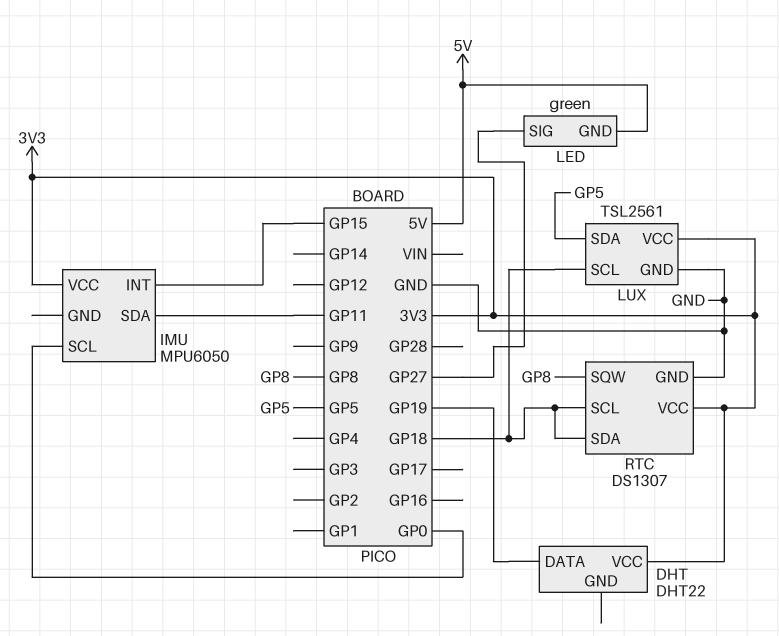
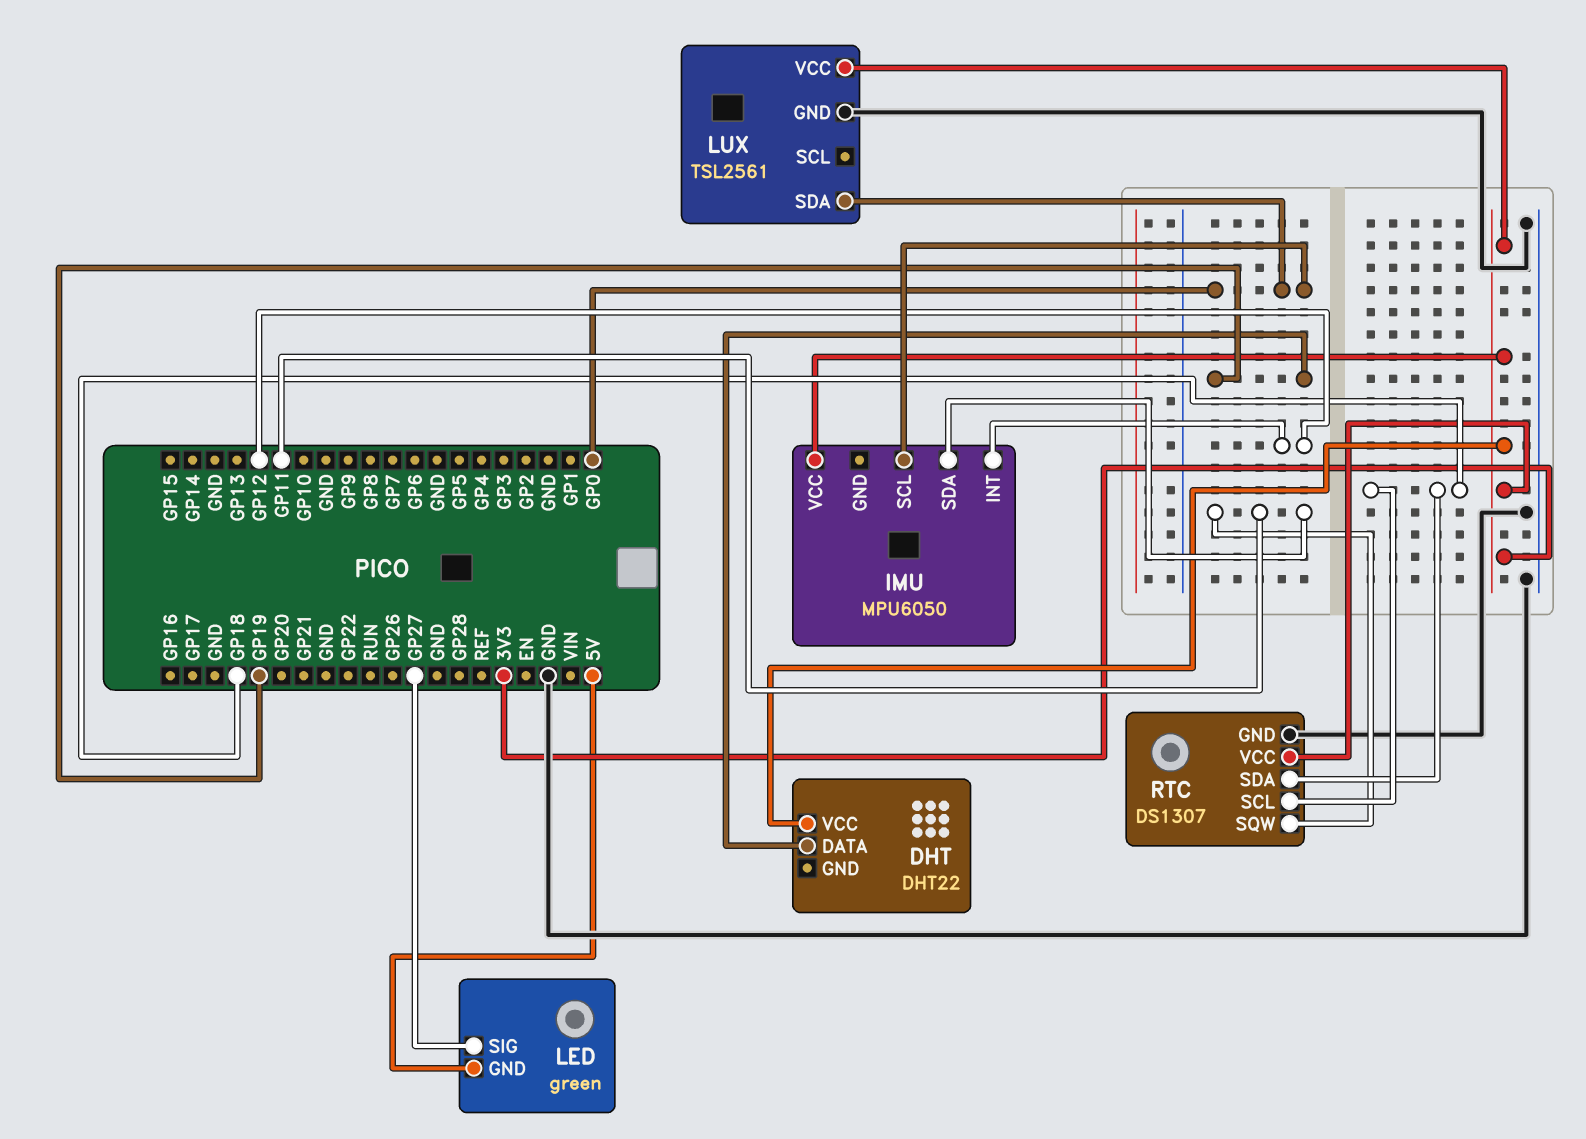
IMU pin INT: GP15 -> GP12
LUX pin SCL: GP18 -> none
LUX pin SDA: GP5 -> GP0
RTC pin SQW: GP8 -> GP11

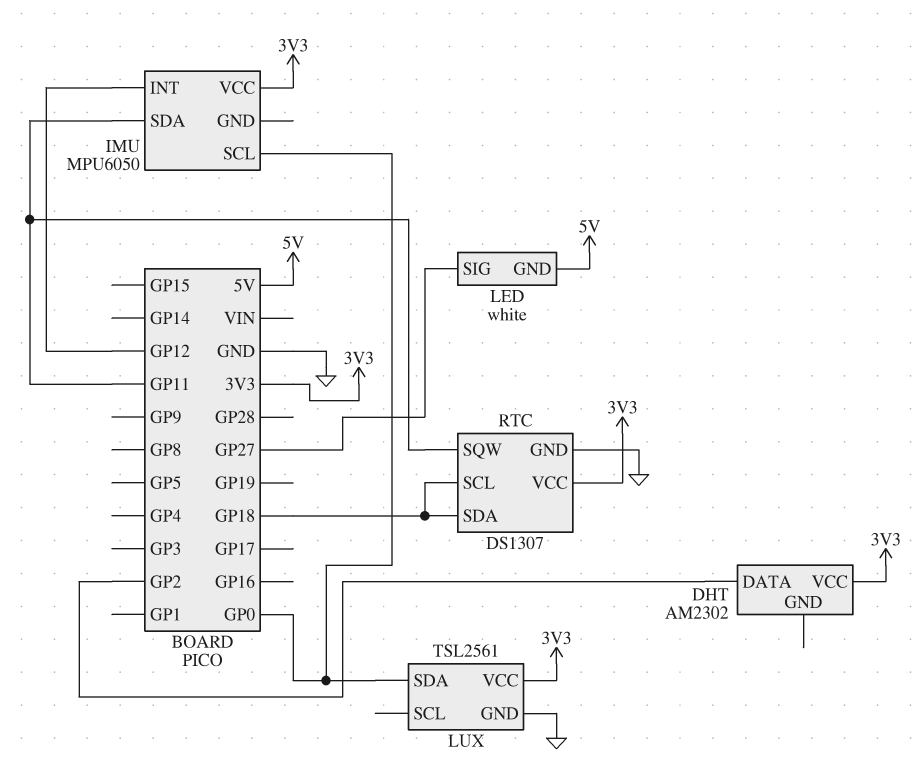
DHT: DHT22 -> AM2302
DHT pin DATA: GP19 -> GP2
LED: green -> white

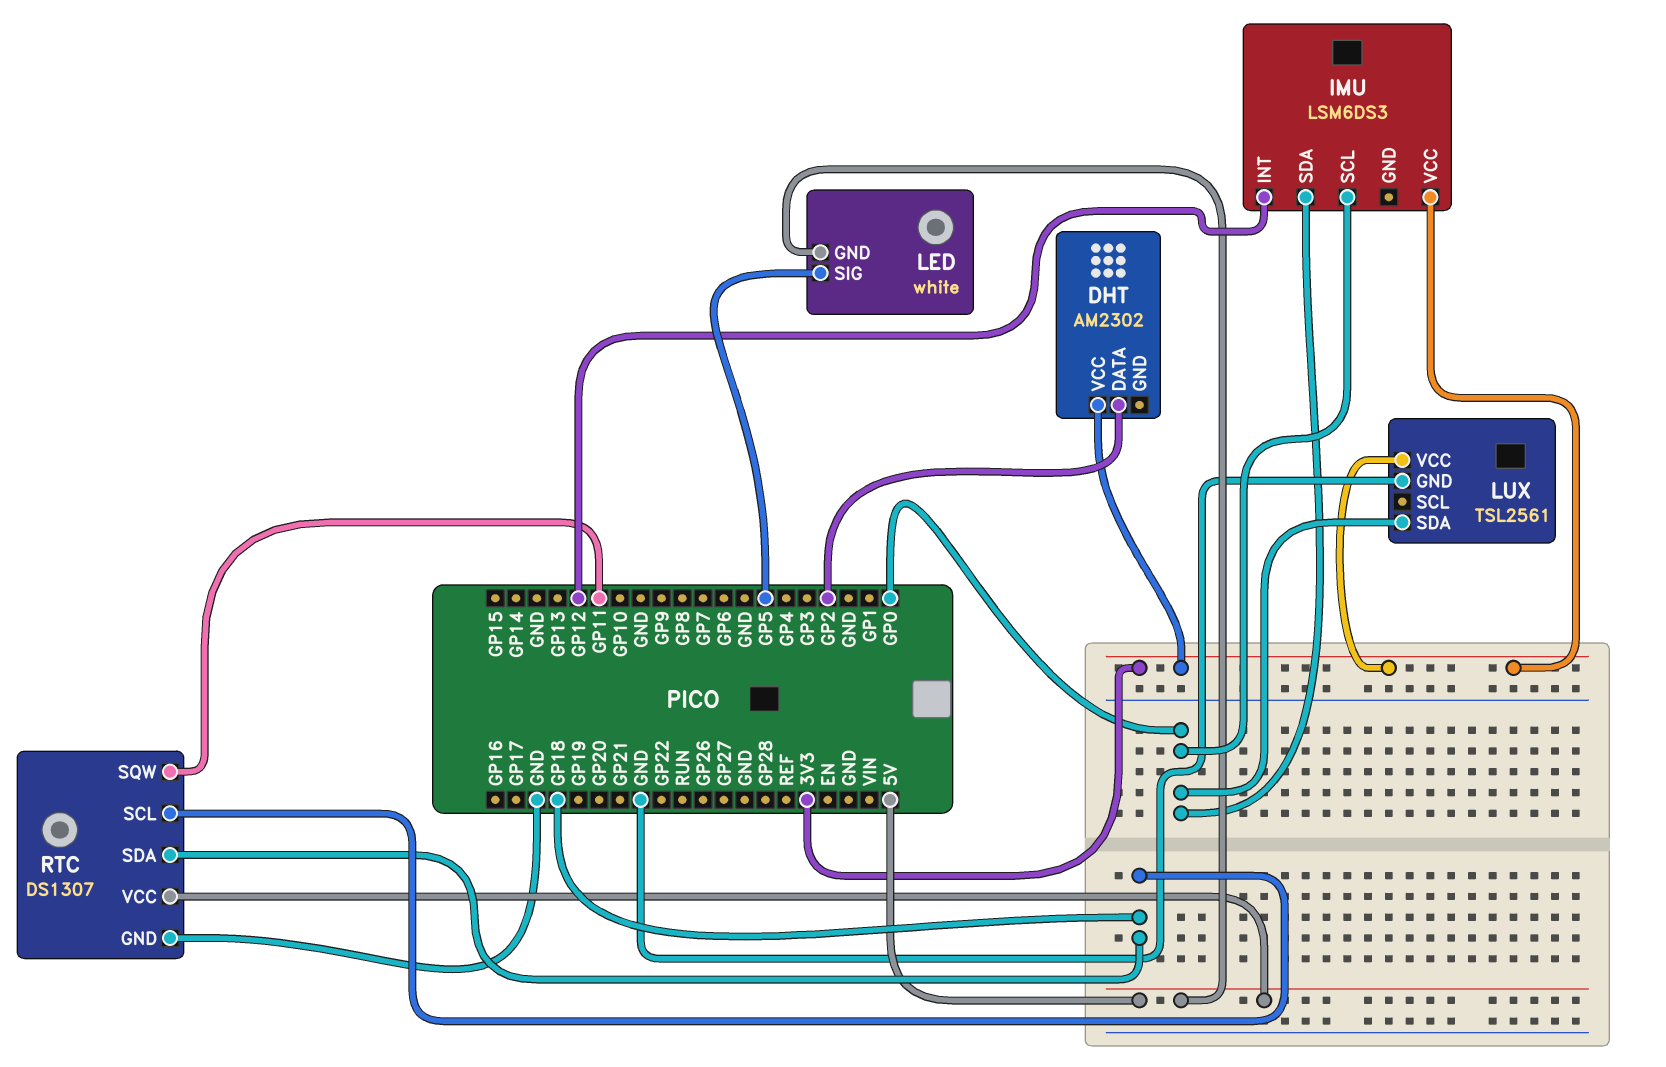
IMU: MPU6050 -> LSM6DS3
IMU pin SDA: GP11 -> GP0
LED pin SIG: GP27 -> GP5
RTC pin VCC: 3V3 -> 5V

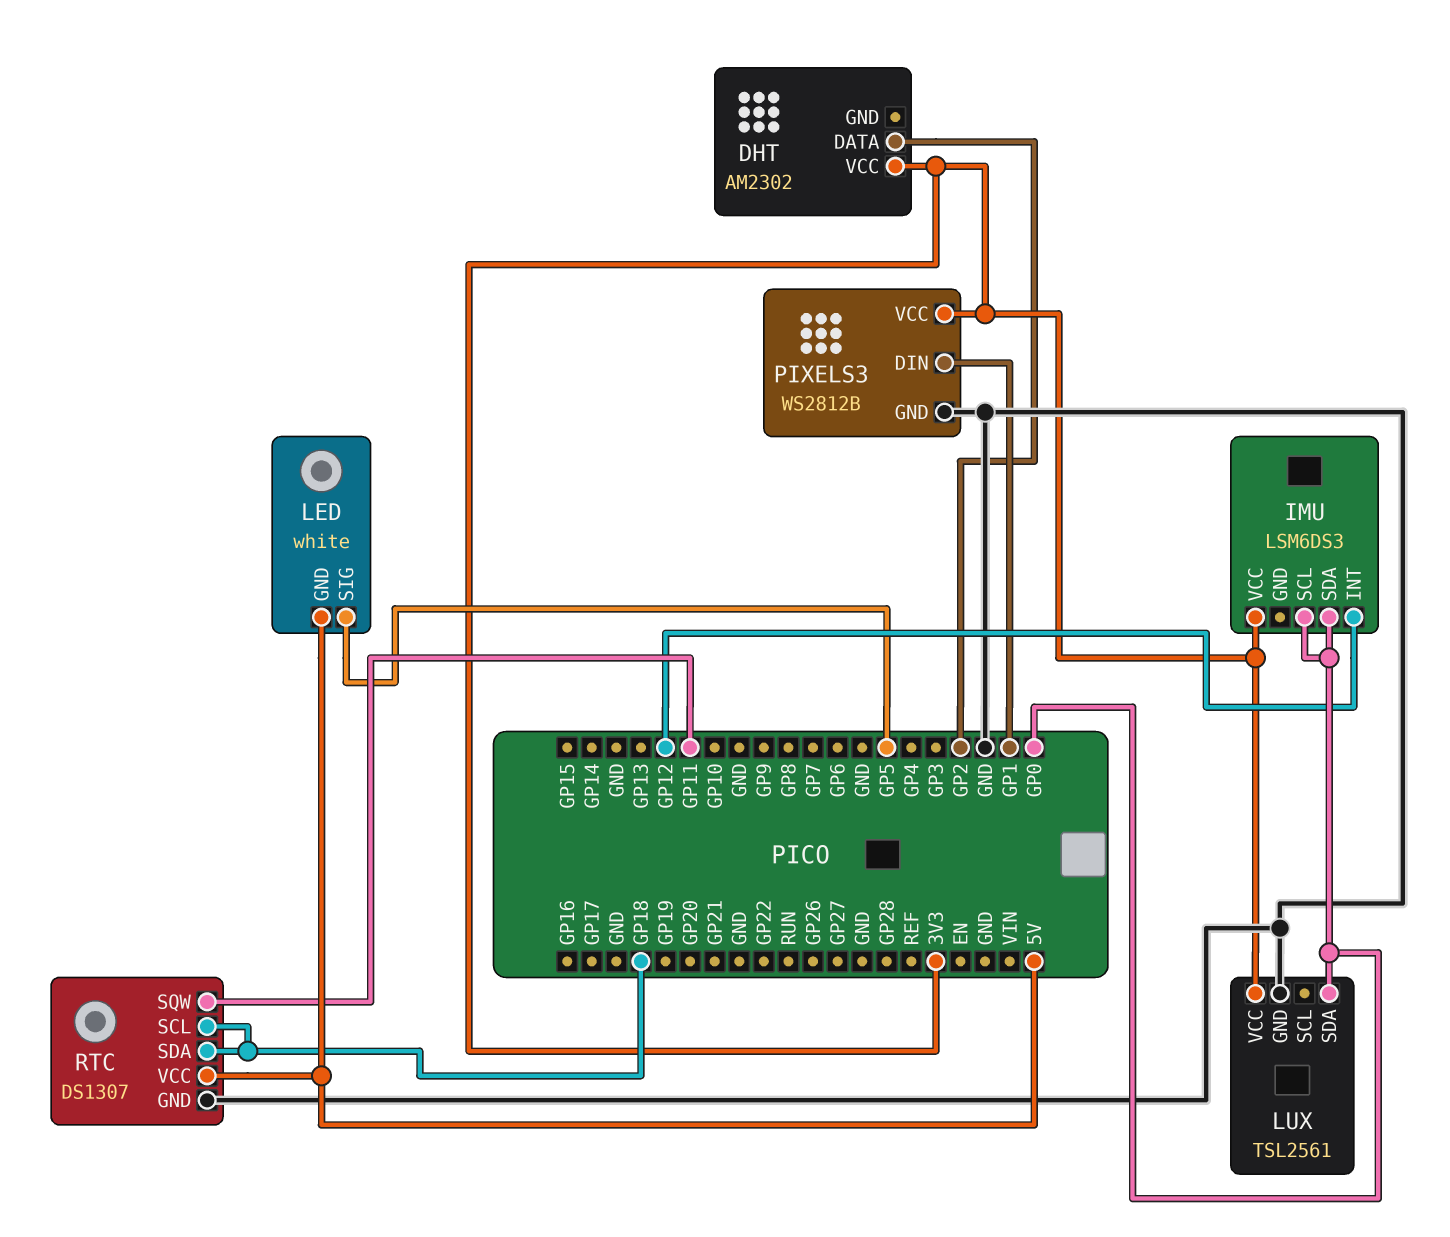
PIXELS3: none -> WS2812B
PIXELS3 pin DIN: none -> GP1
PIXELS3 pin GND: none -> GND
PIXELS3 pin VCC: none -> 3V3

